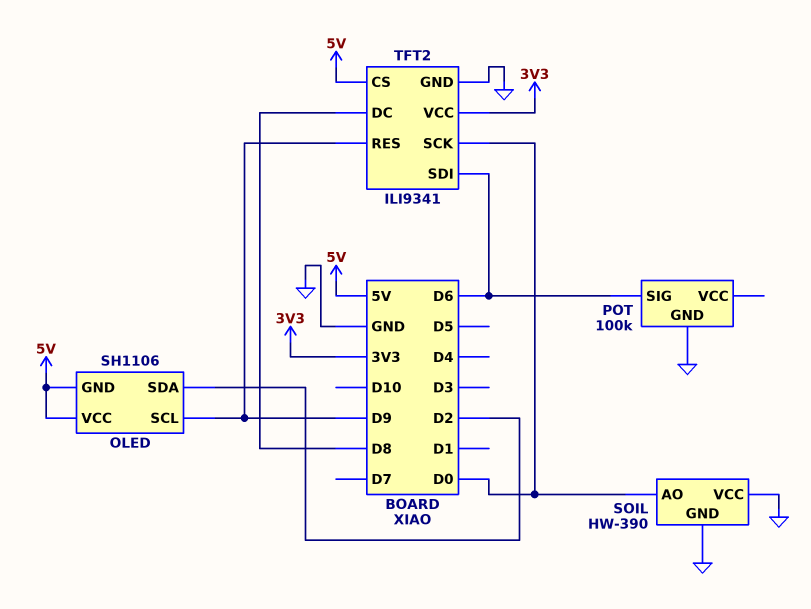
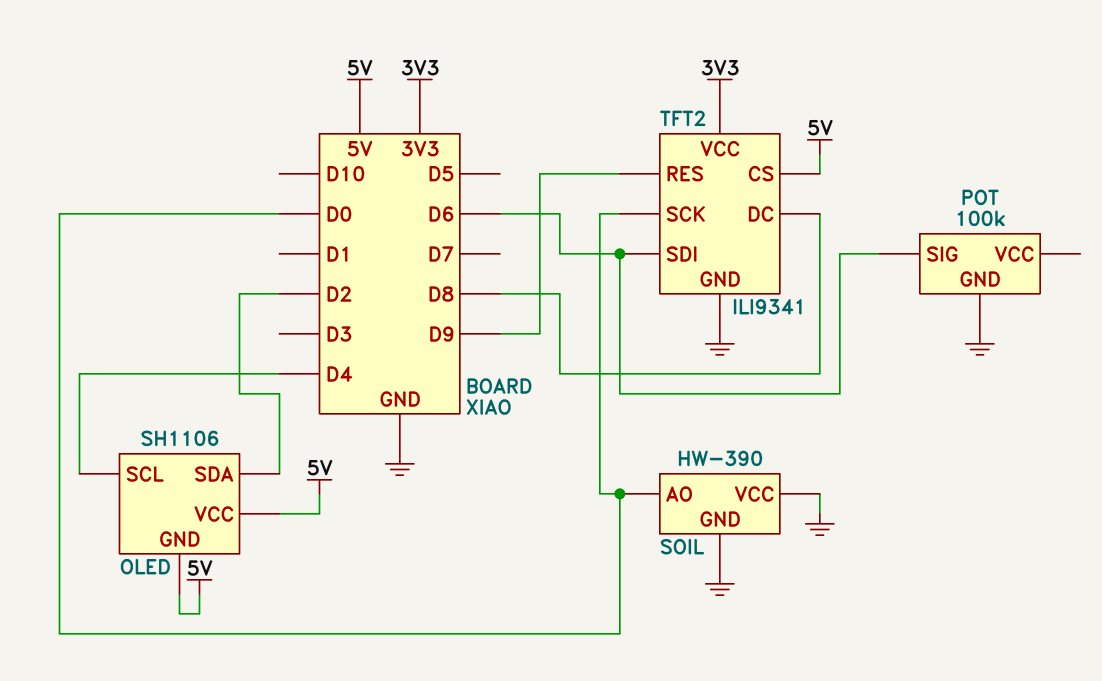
OLED pin SCL: D9 -> D4

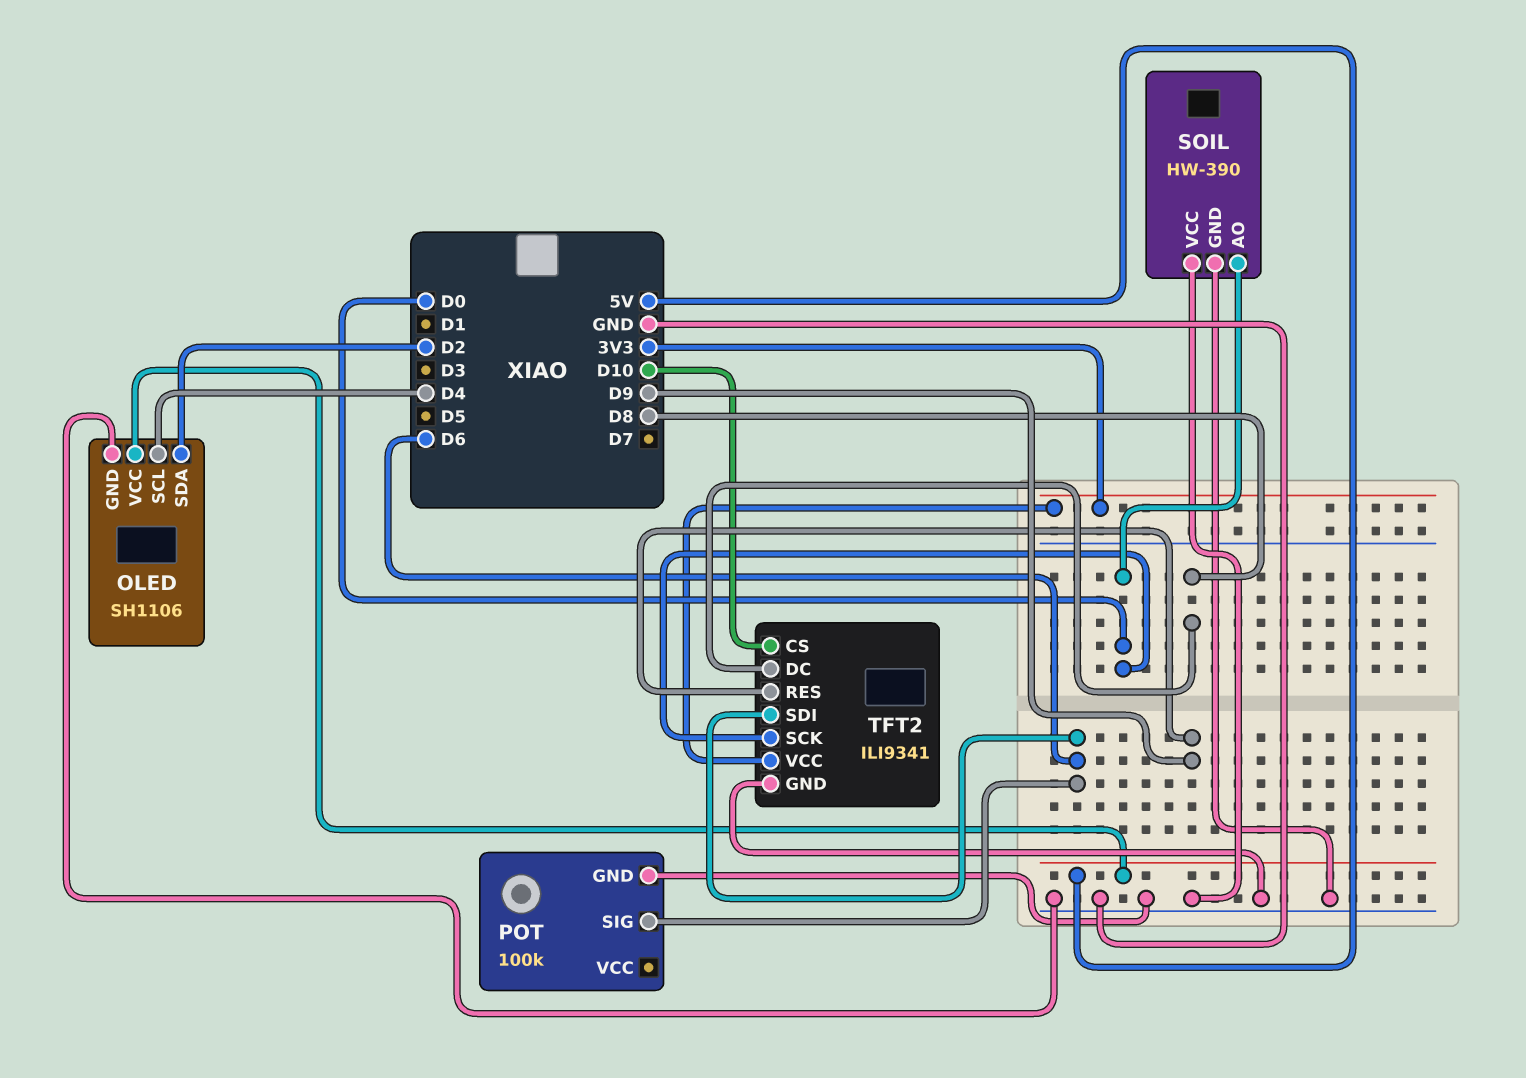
OLED pin GND: 5V -> GND
TFT2 pin CS: 5V -> D10

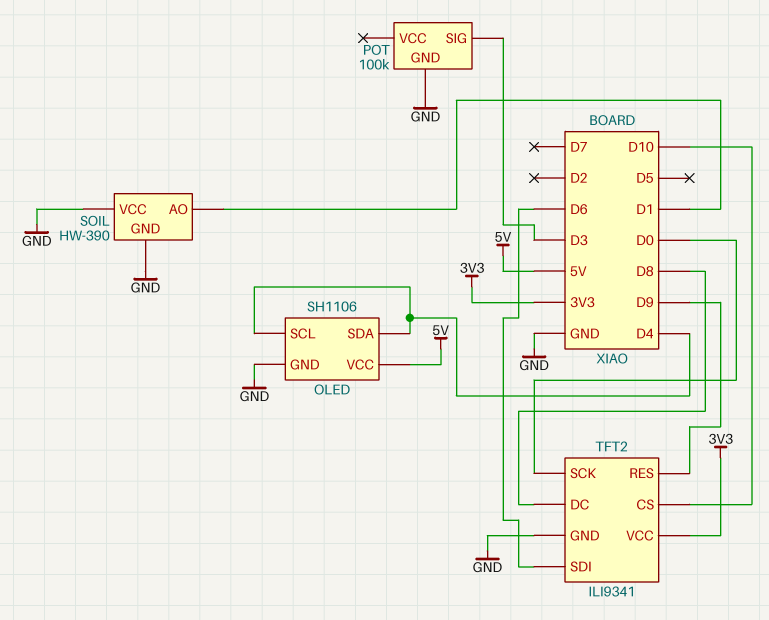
OLED pin SDA: D2 -> D4
POT pin SIG: D6 -> D3
SOIL pin AO: D0 -> D1

